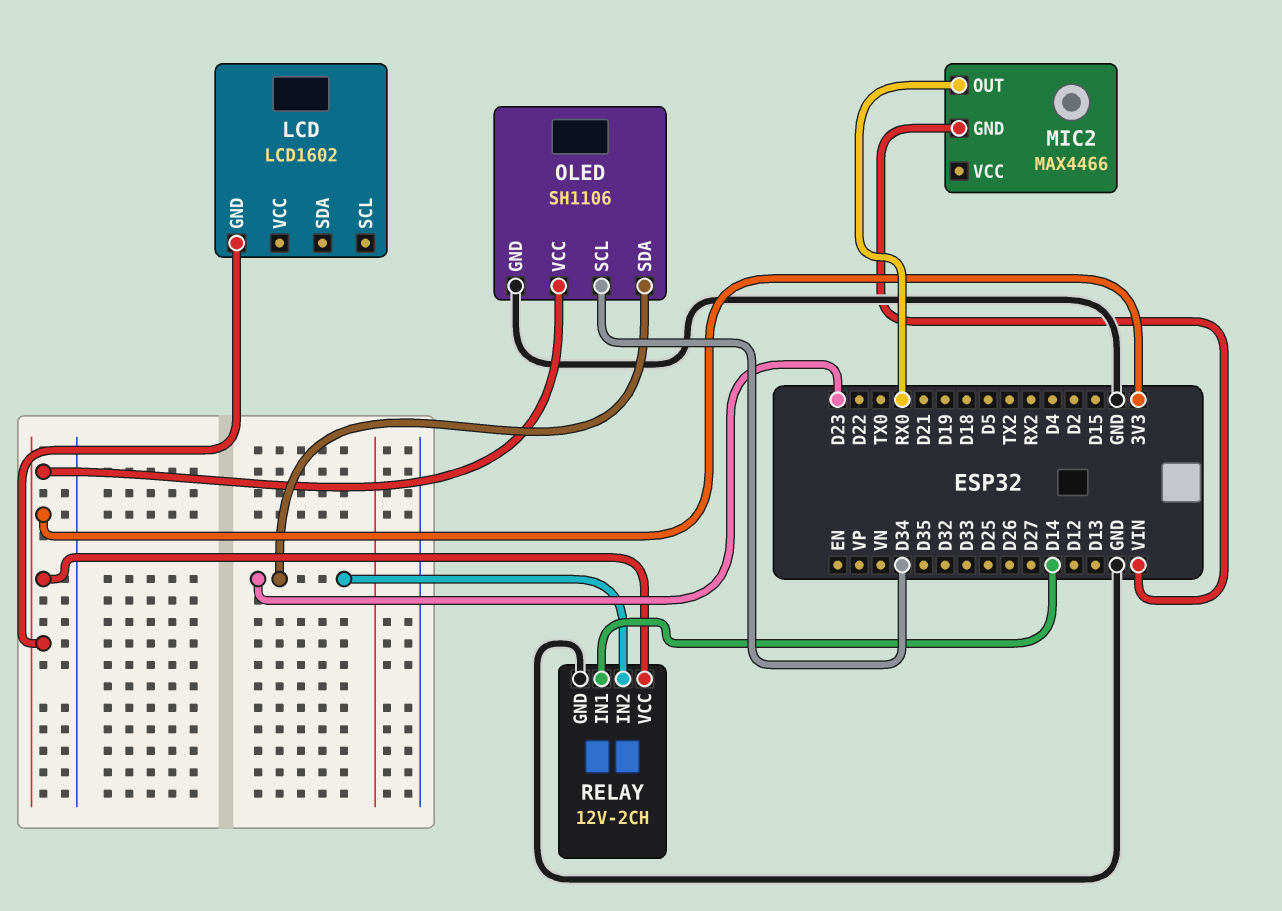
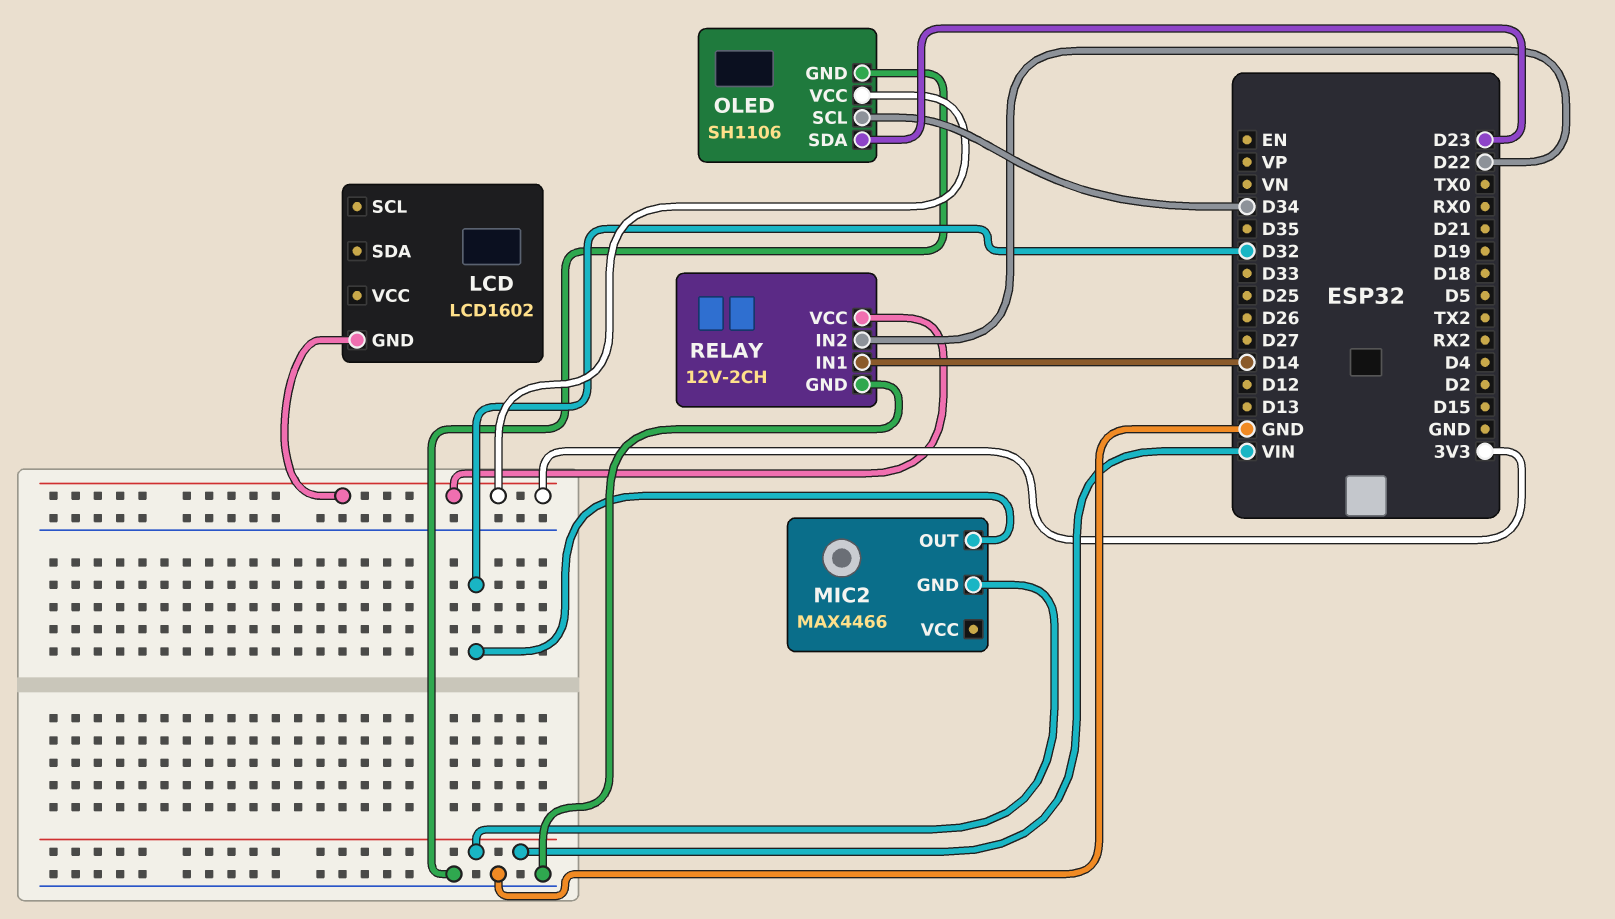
MIC2 pin OUT: RX0 -> D32
RELAY pin IN2: D23 -> D22

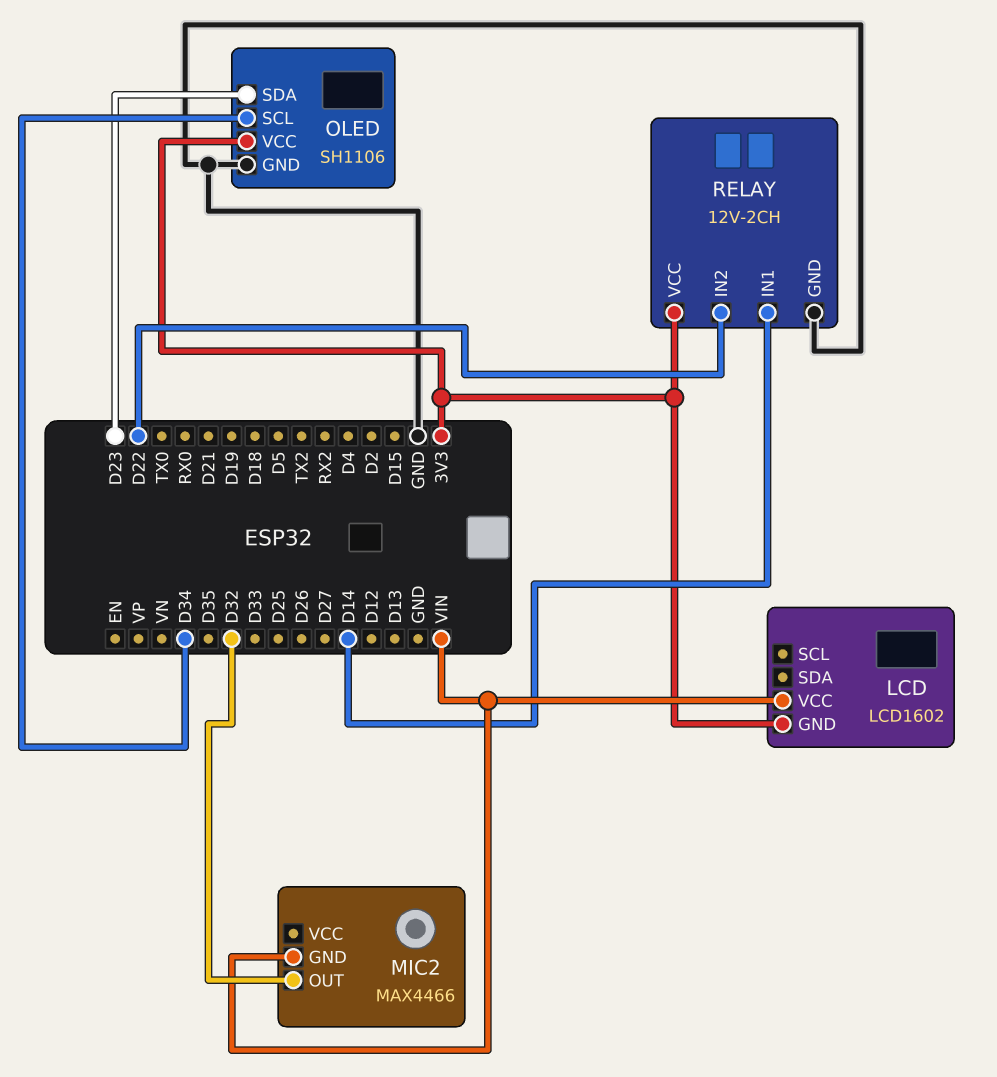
LCD pin VCC: none -> VIN

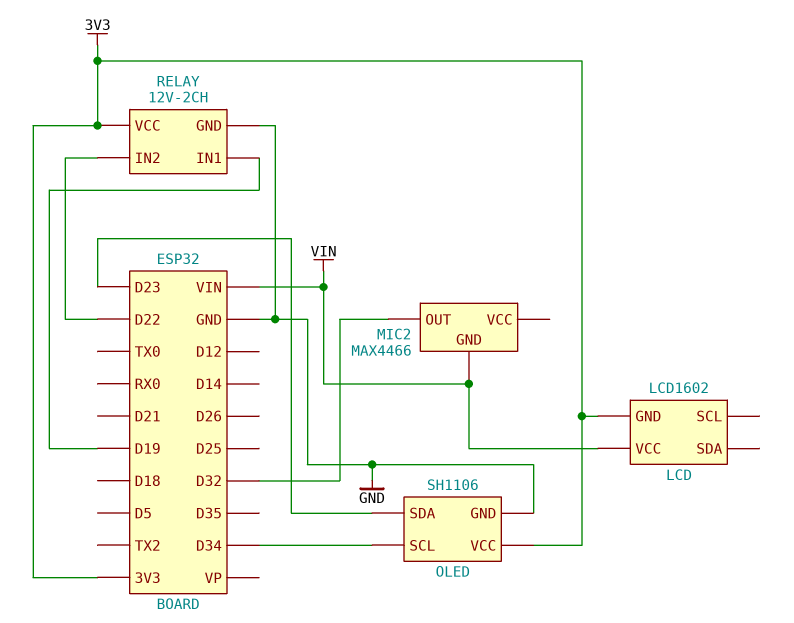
RELAY pin IN1: D14 -> D19

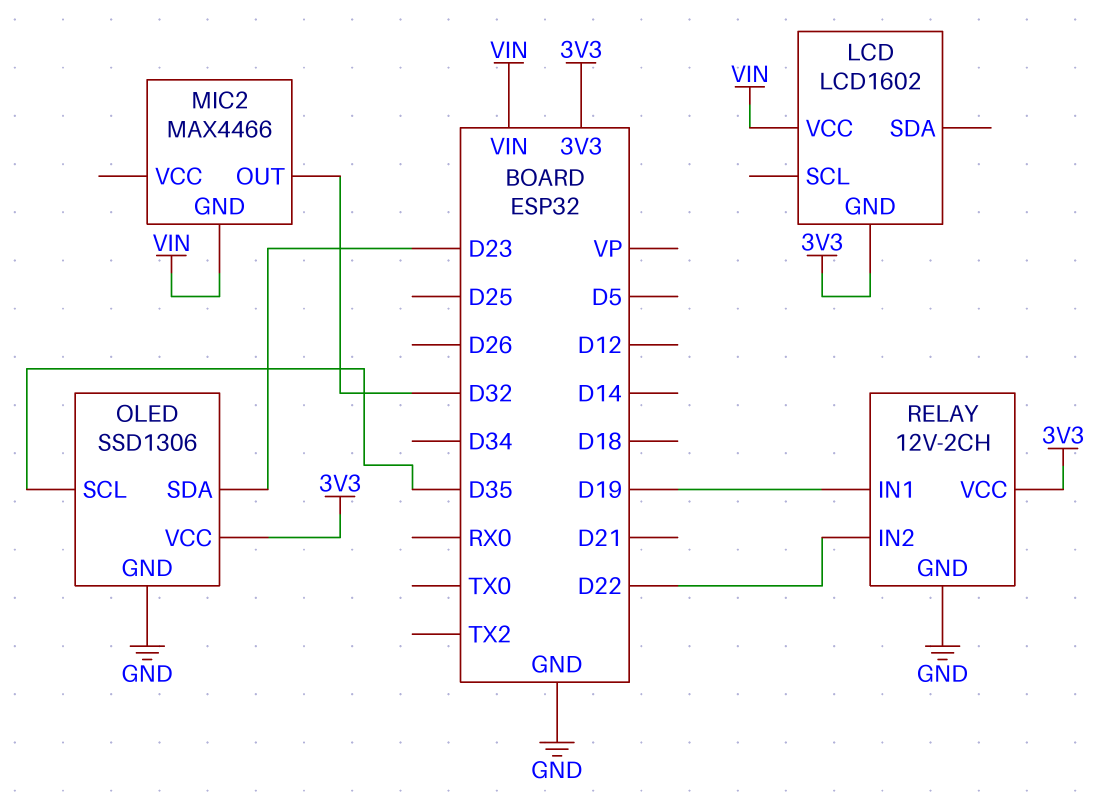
OLED: SH1106 -> SSD1306
OLED pin SCL: D34 -> D35

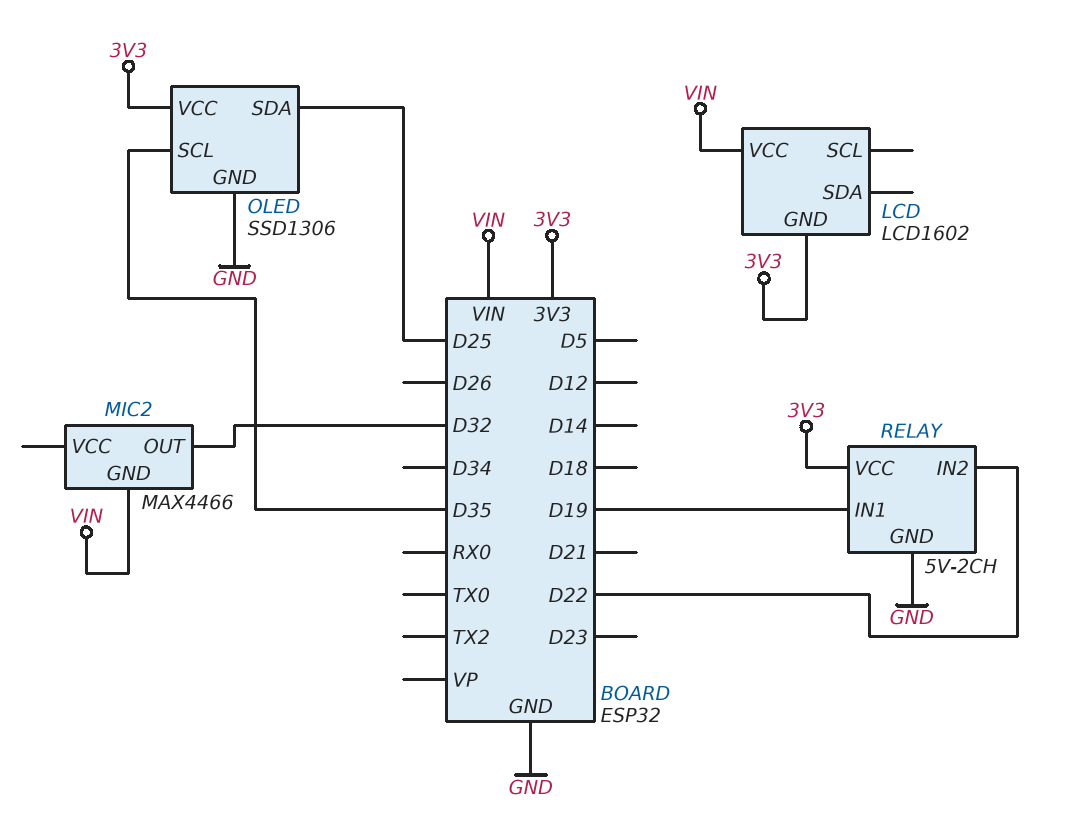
OLED pin SDA: D23 -> D25
RELAY: 12V-2CH -> 5V-2CH

